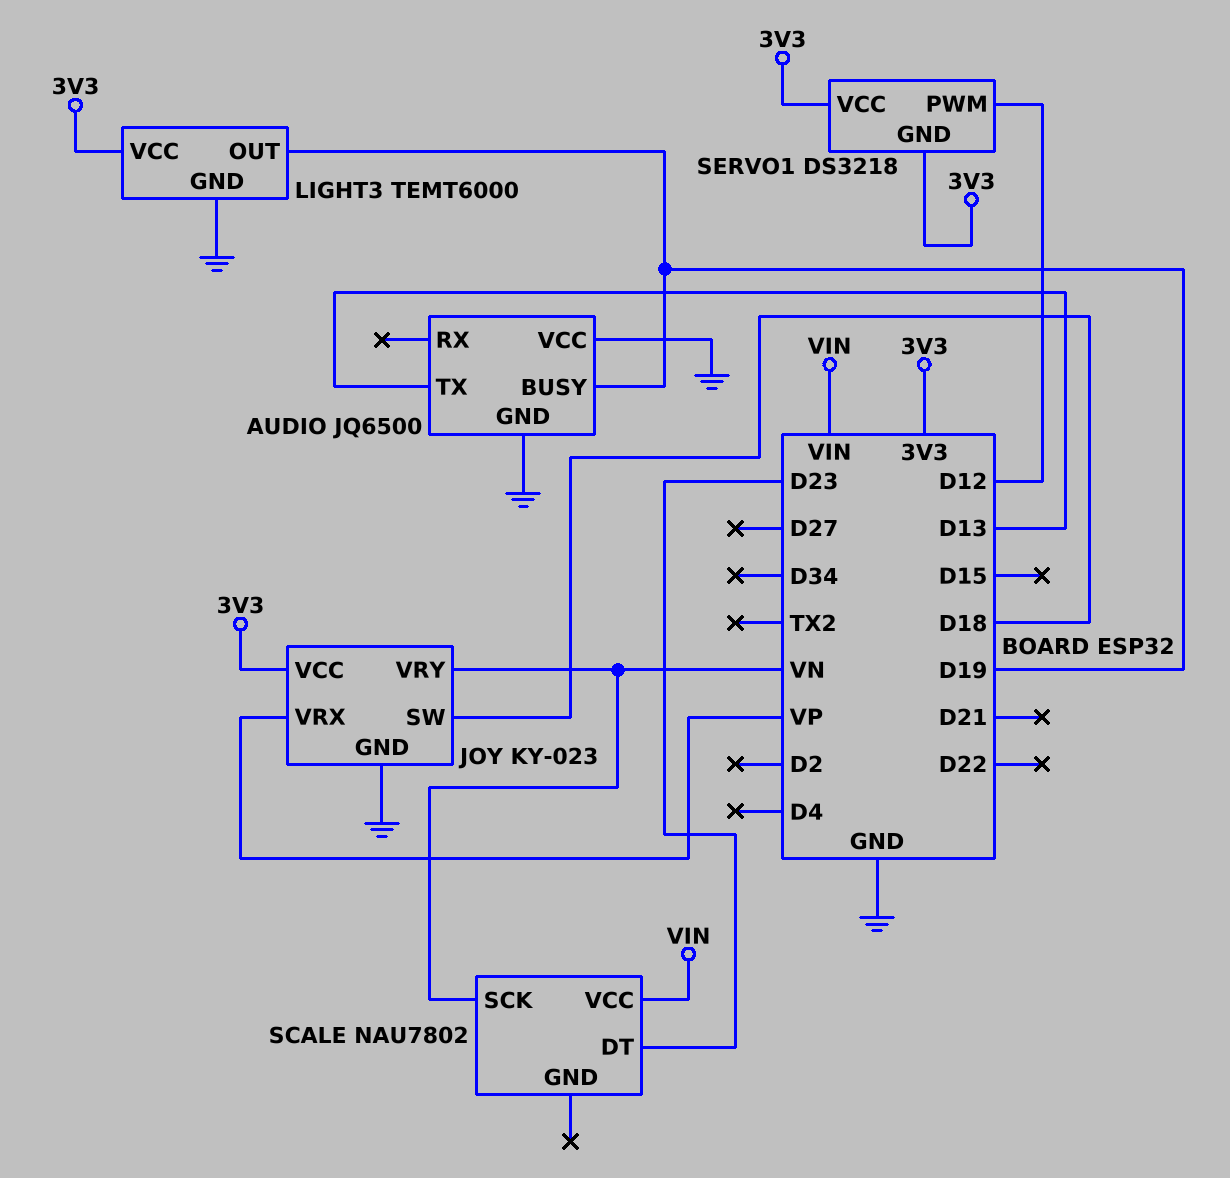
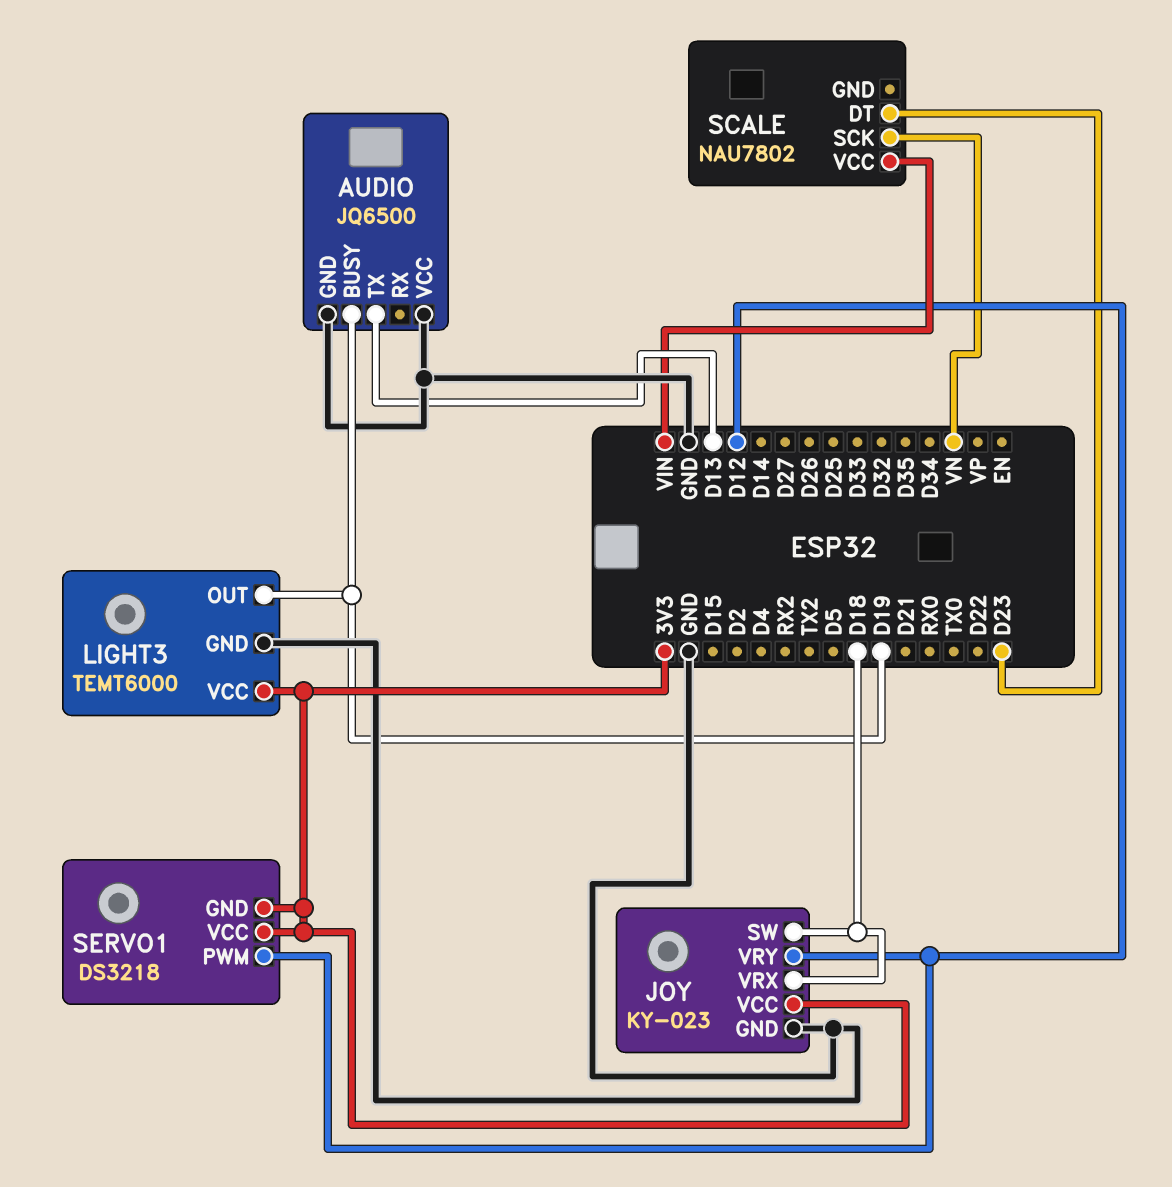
JOY pin VRX: VP -> D18
JOY pin VRY: VN -> D12

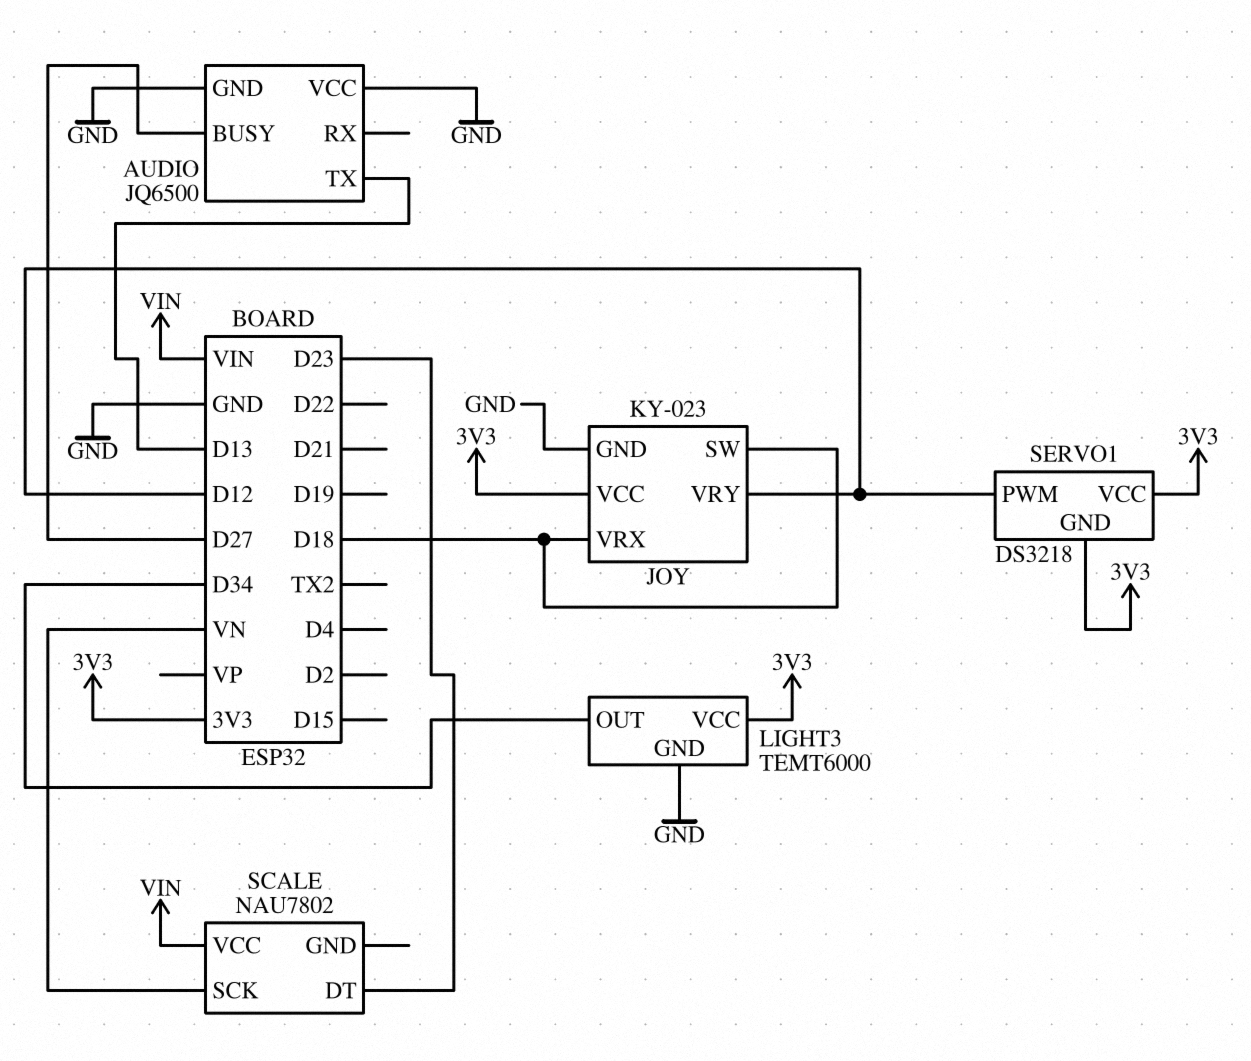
AUDIO pin BUSY: D19 -> D27
LIGHT3 pin OUT: D19 -> D34

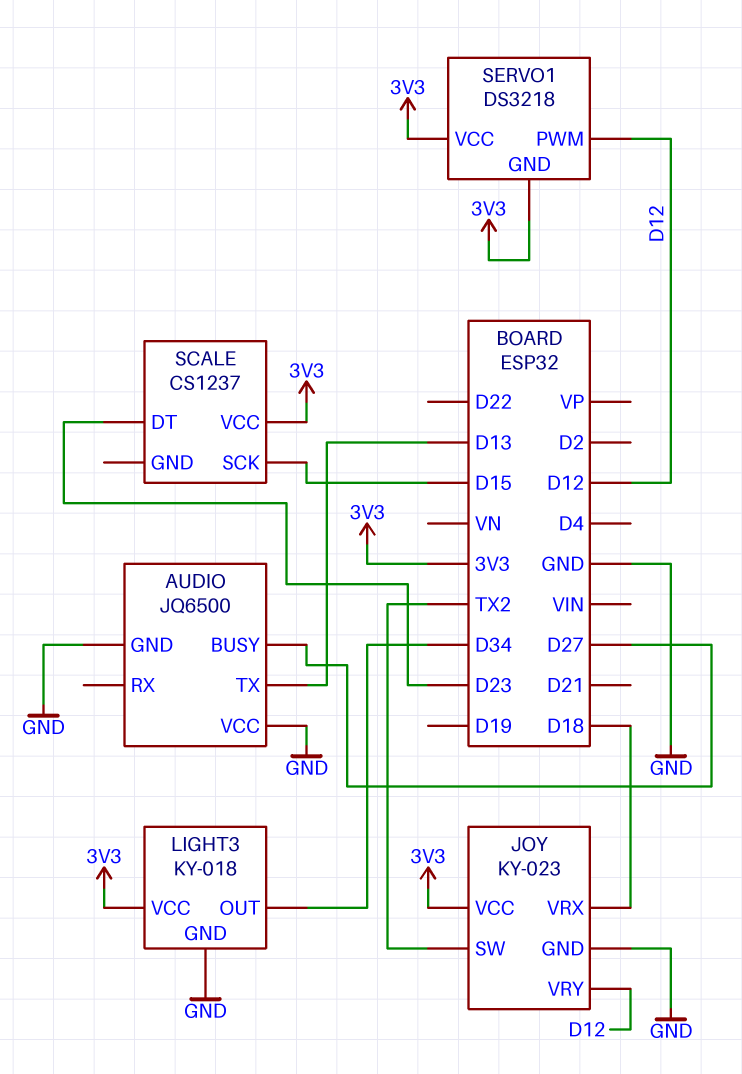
JOY pin SW: D18 -> TX2
LIGHT3: TEMT6000 -> KY-018
SCALE: NAU7802 -> CS1237
SCALE pin SCK: VN -> D15
SCALE pin VCC: VIN -> 3V3

